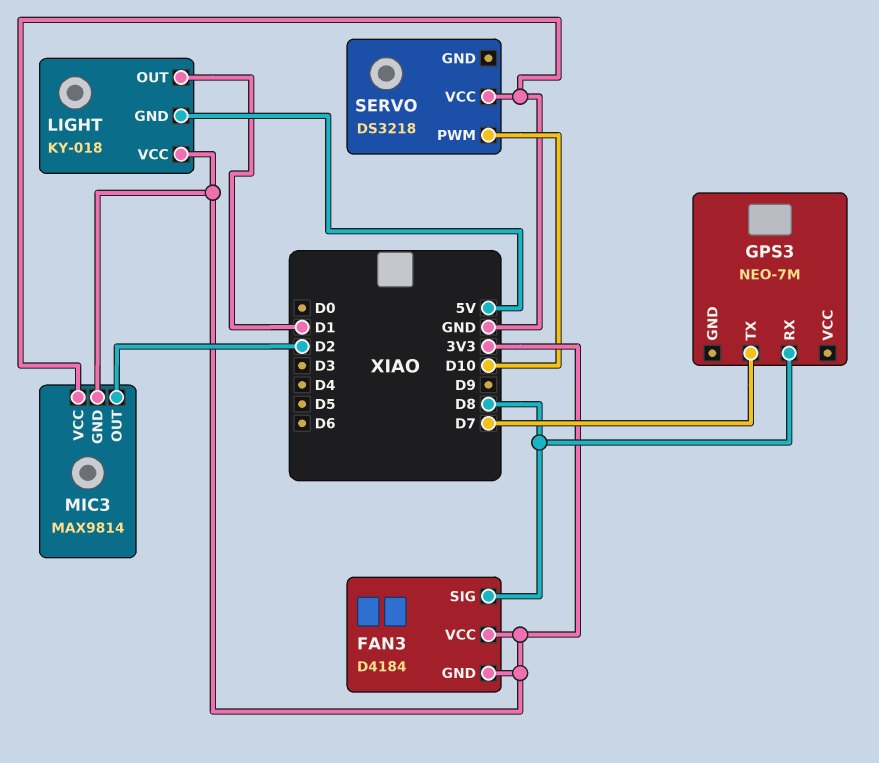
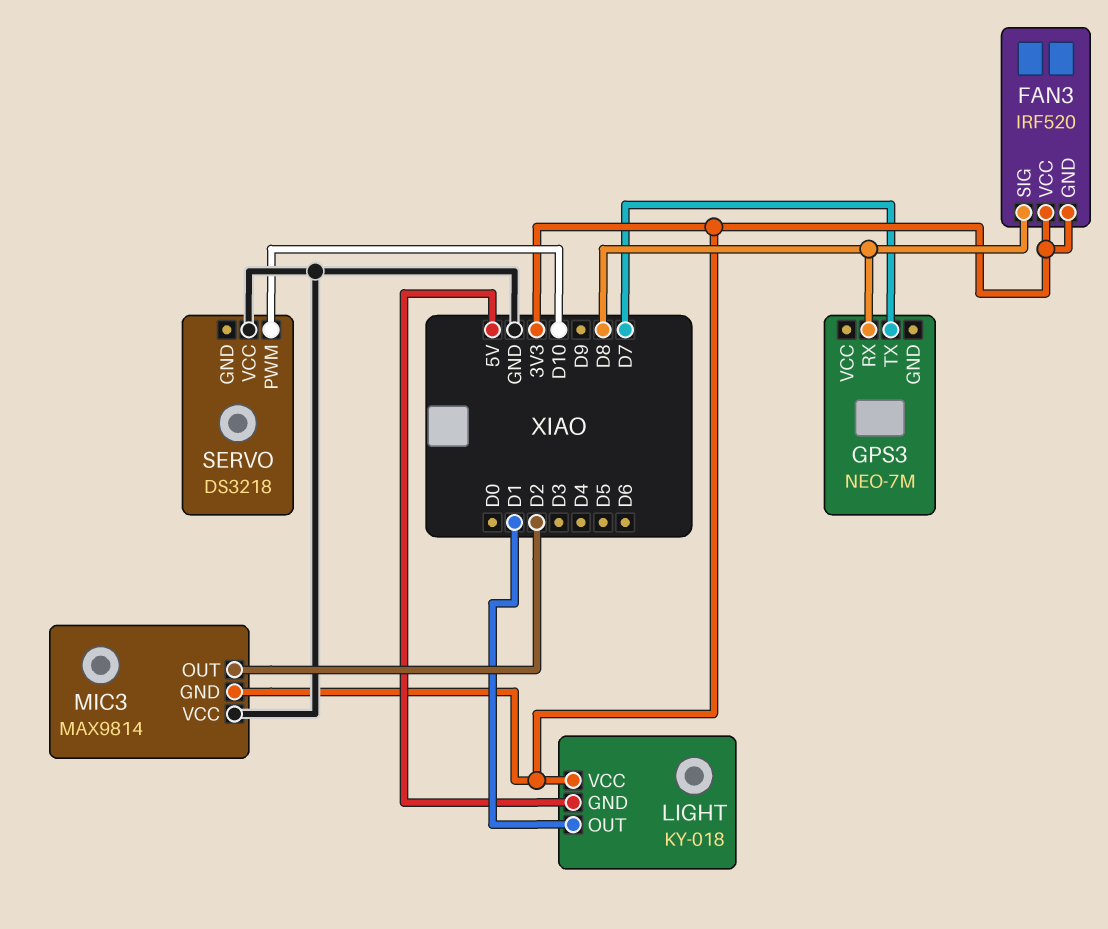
FAN3: D4184 -> IRF520

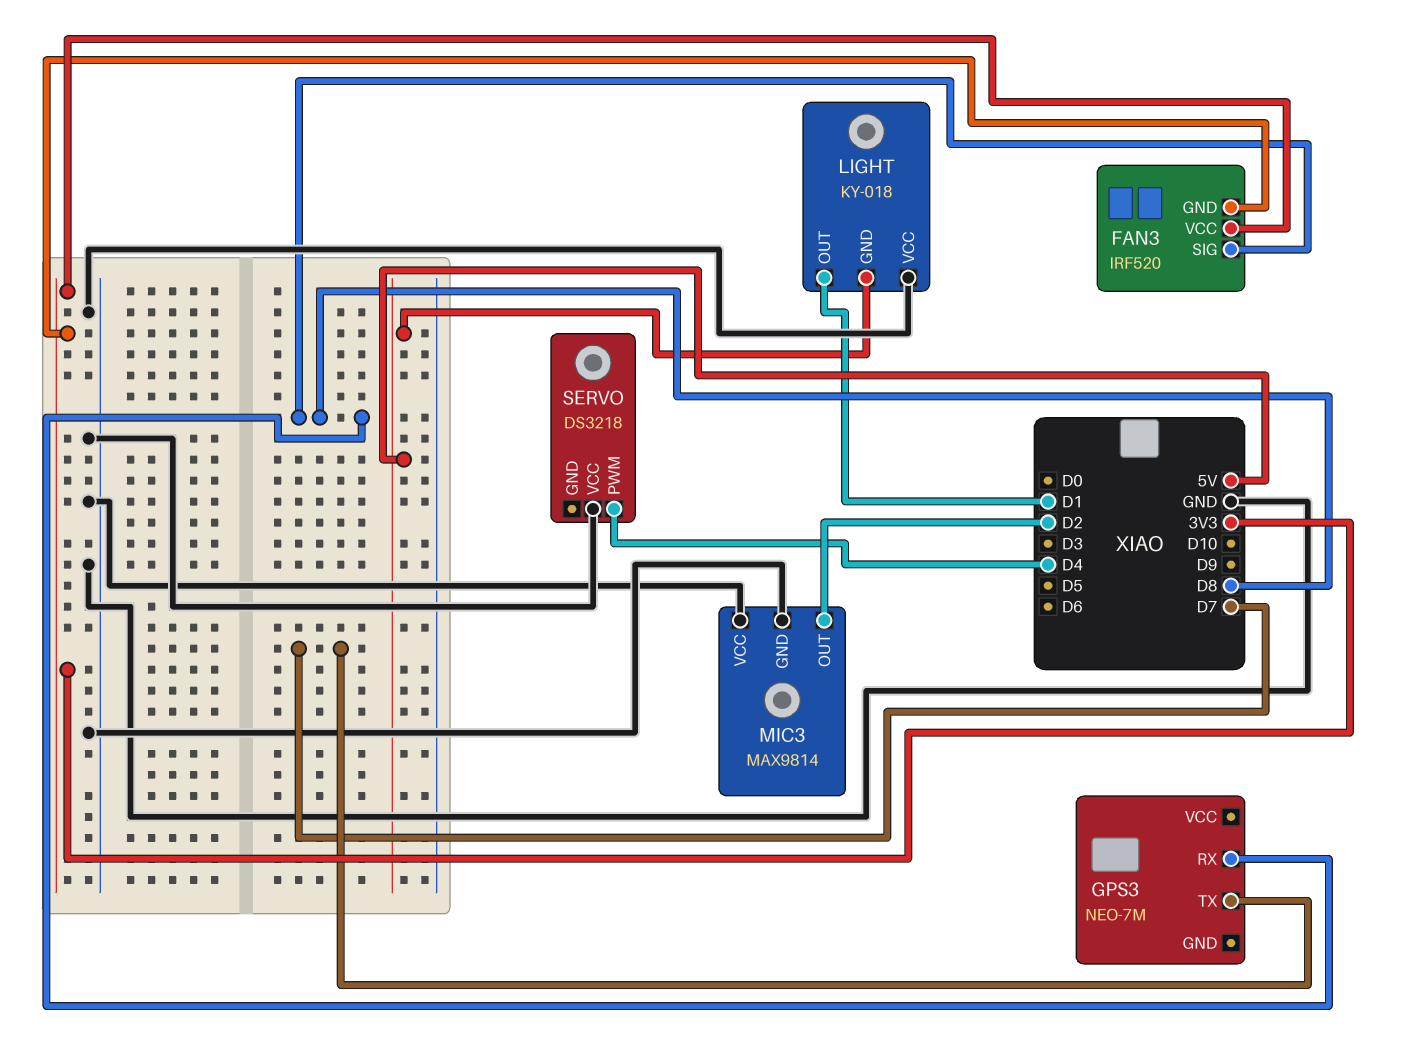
LIGHT pin VCC: 3V3 -> GND
MIC3 pin GND: 3V3 -> GND
SERVO pin PWM: D10 -> D4

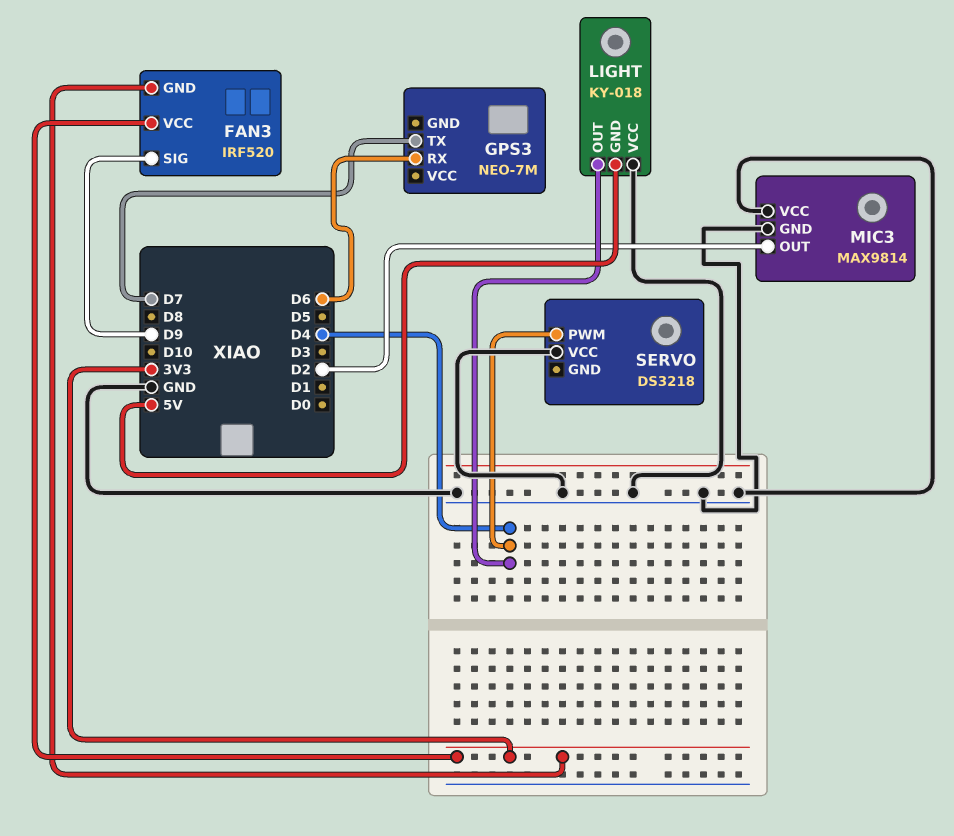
FAN3 pin SIG: D8 -> D9
GPS3 pin RX: D8 -> D6
LIGHT pin OUT: D1 -> D4

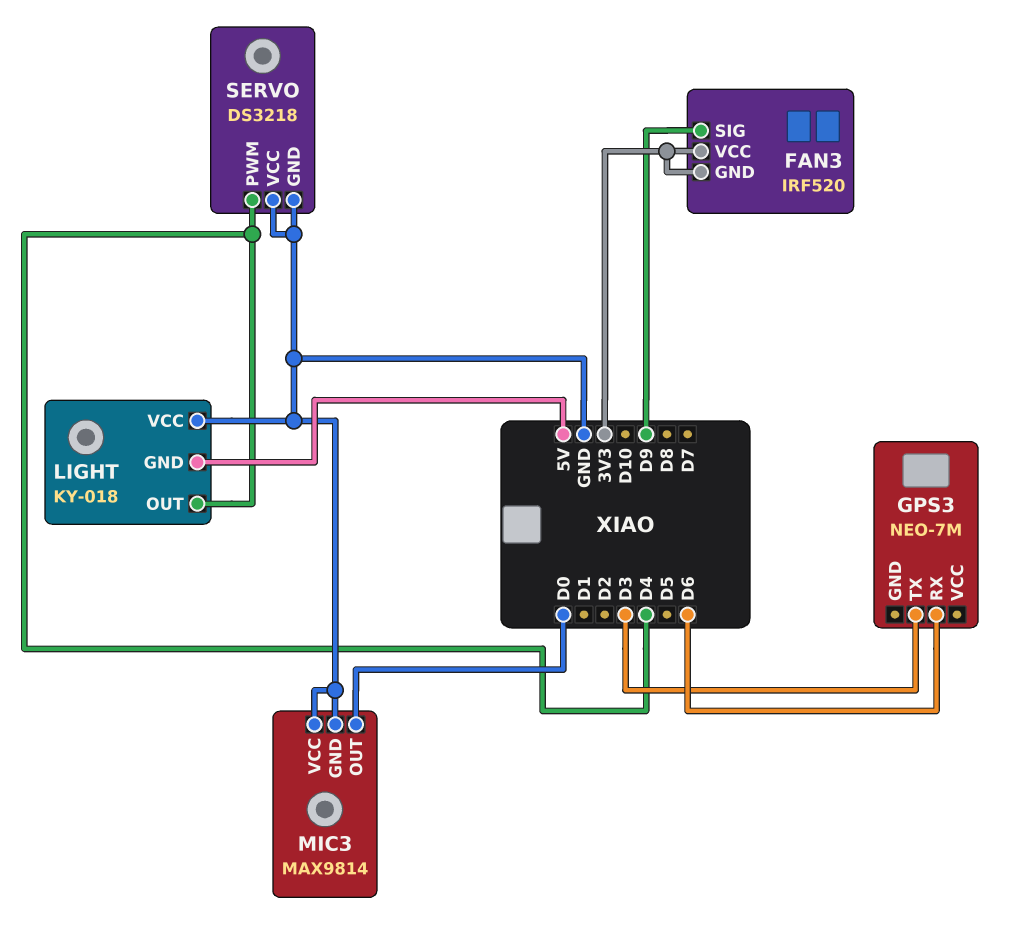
GPS3 pin TX: D7 -> D3
MIC3 pin OUT: D2 -> D0
SERVO pin GND: none -> GND

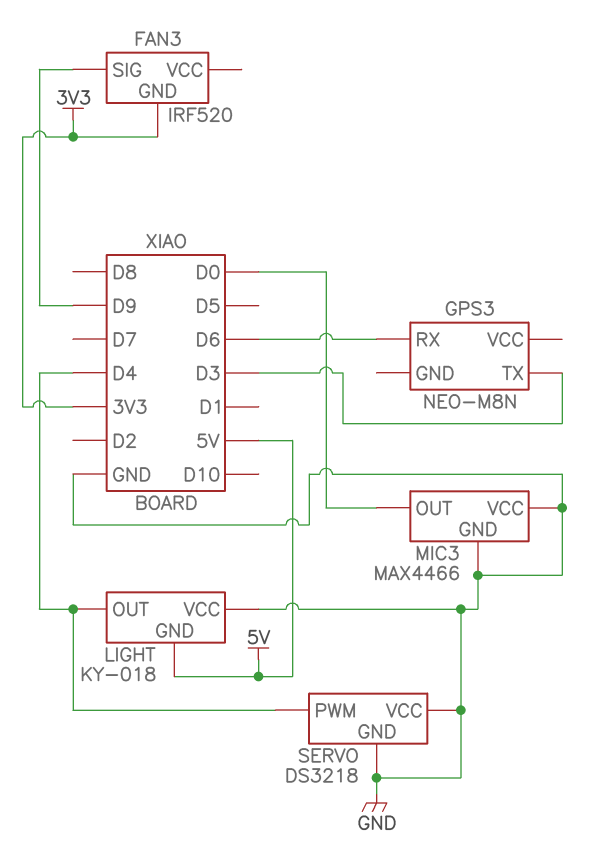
FAN3 pin VCC: 3V3 -> none
GPS3: NEO-7M -> NEO-M8N
MIC3: MAX9814 -> MAX4466

